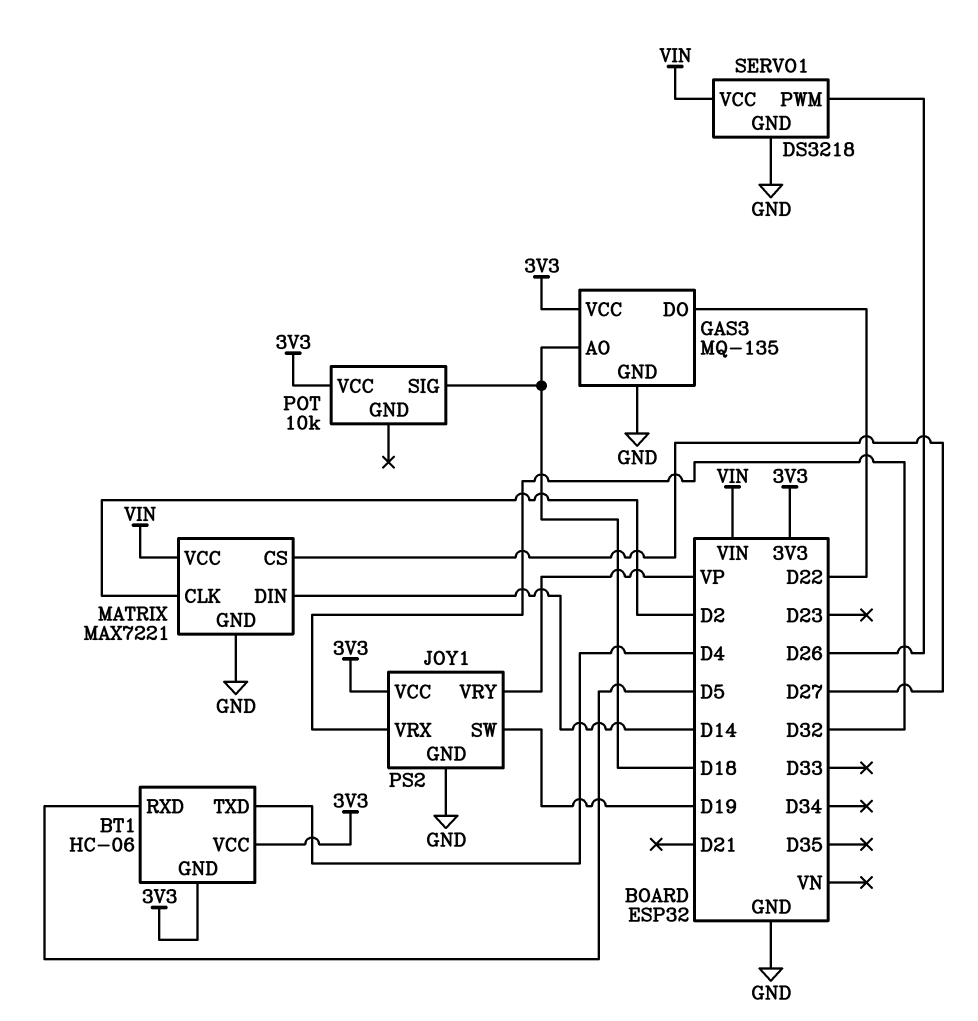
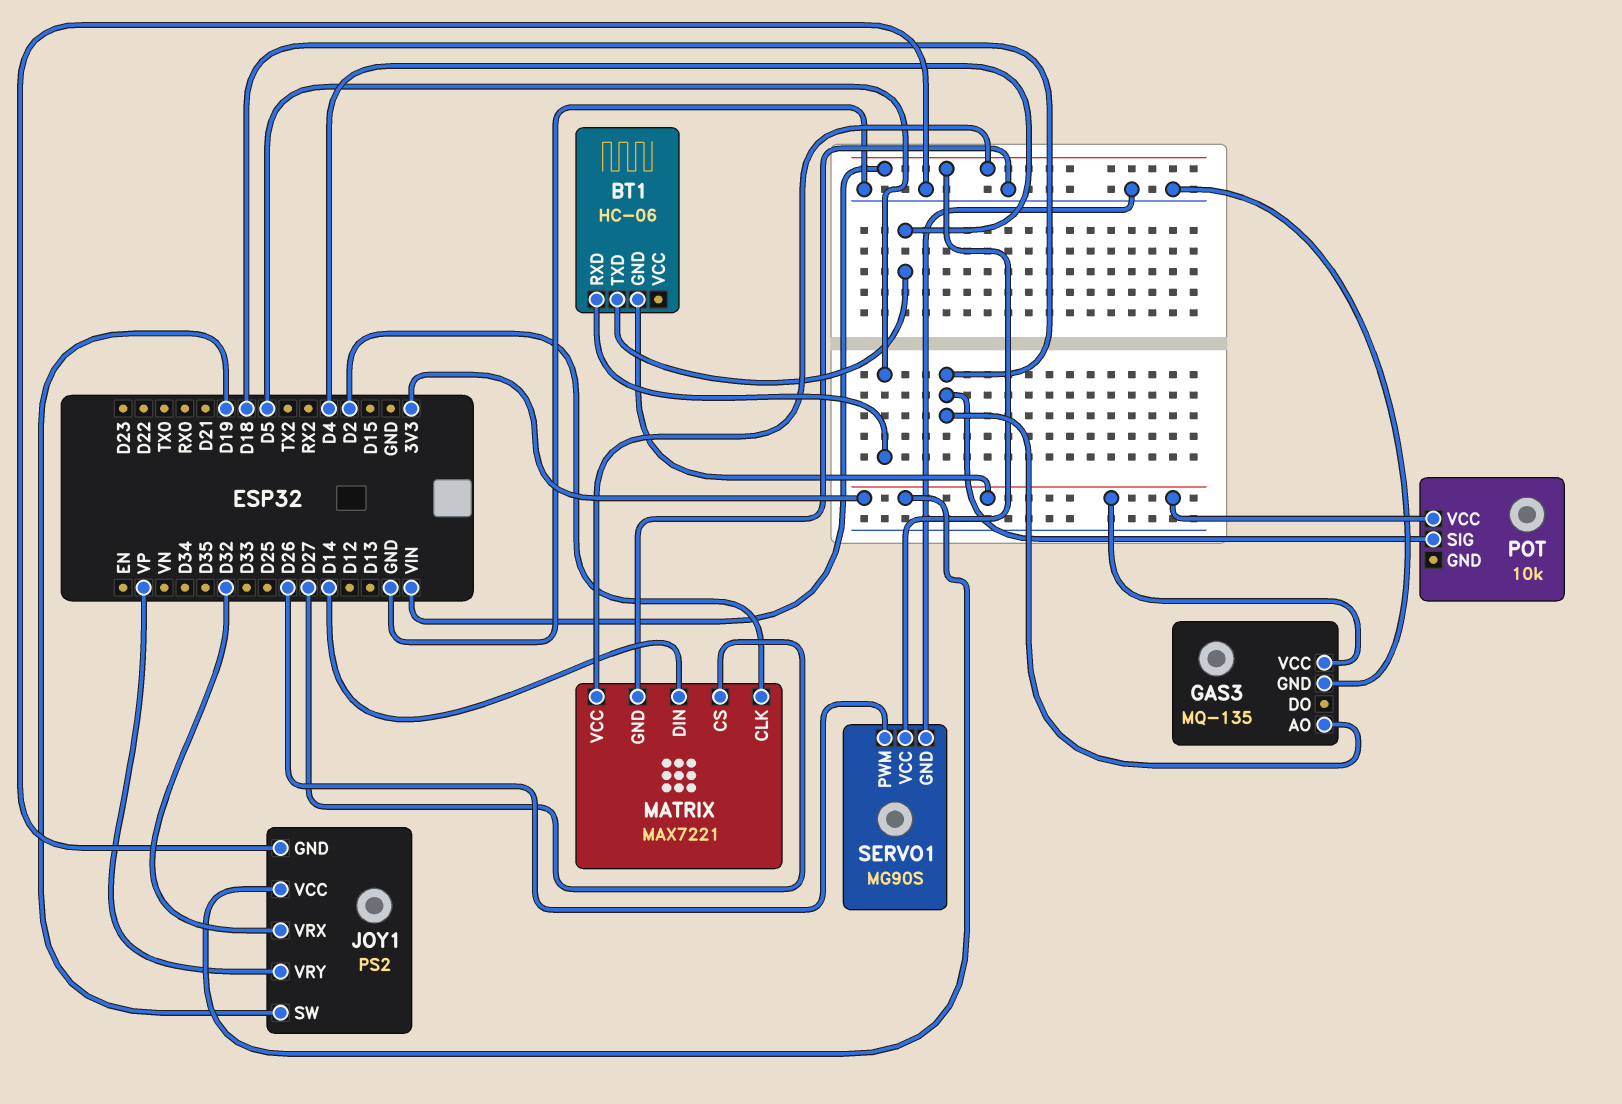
BT1 pin VCC: 3V3 -> none
GAS3 pin DO: D22 -> none
SERVO1: DS3218 -> MG90S

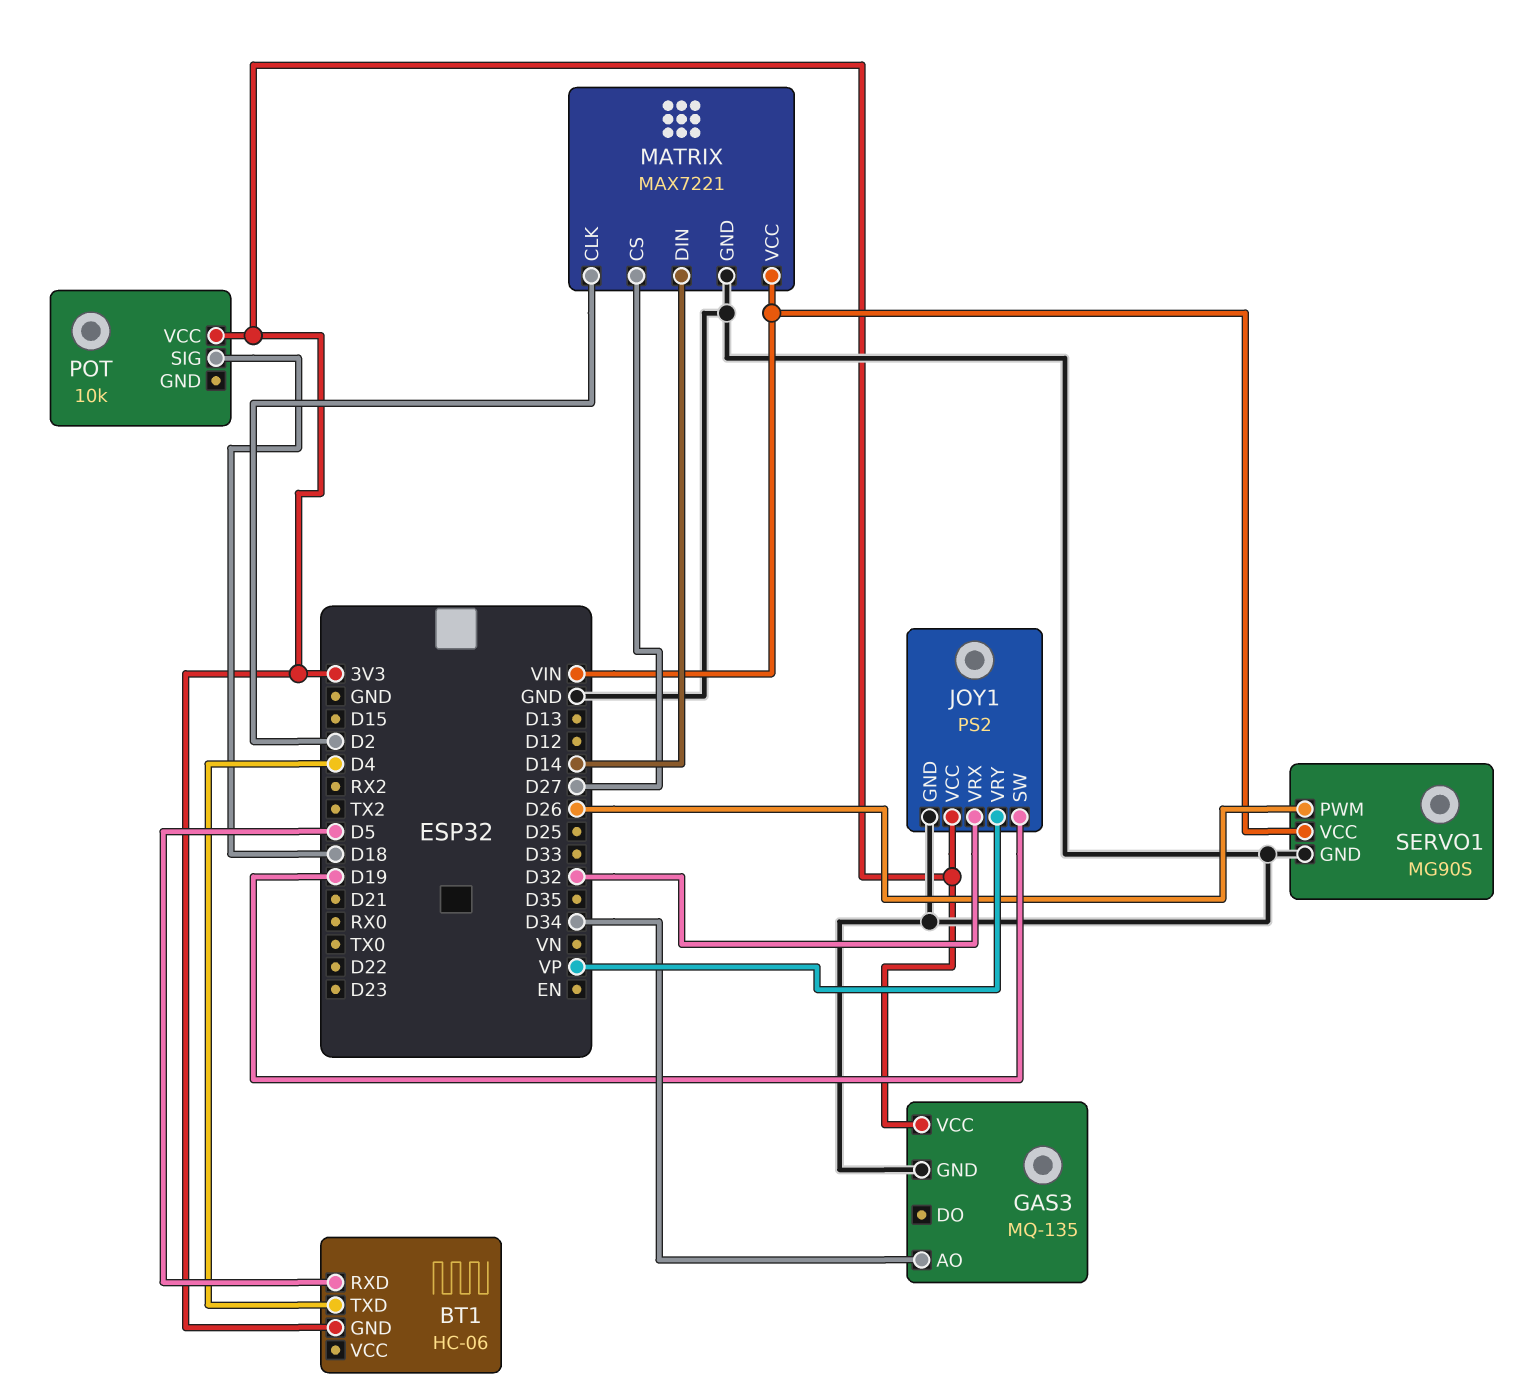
GAS3 pin AO: D18 -> D34

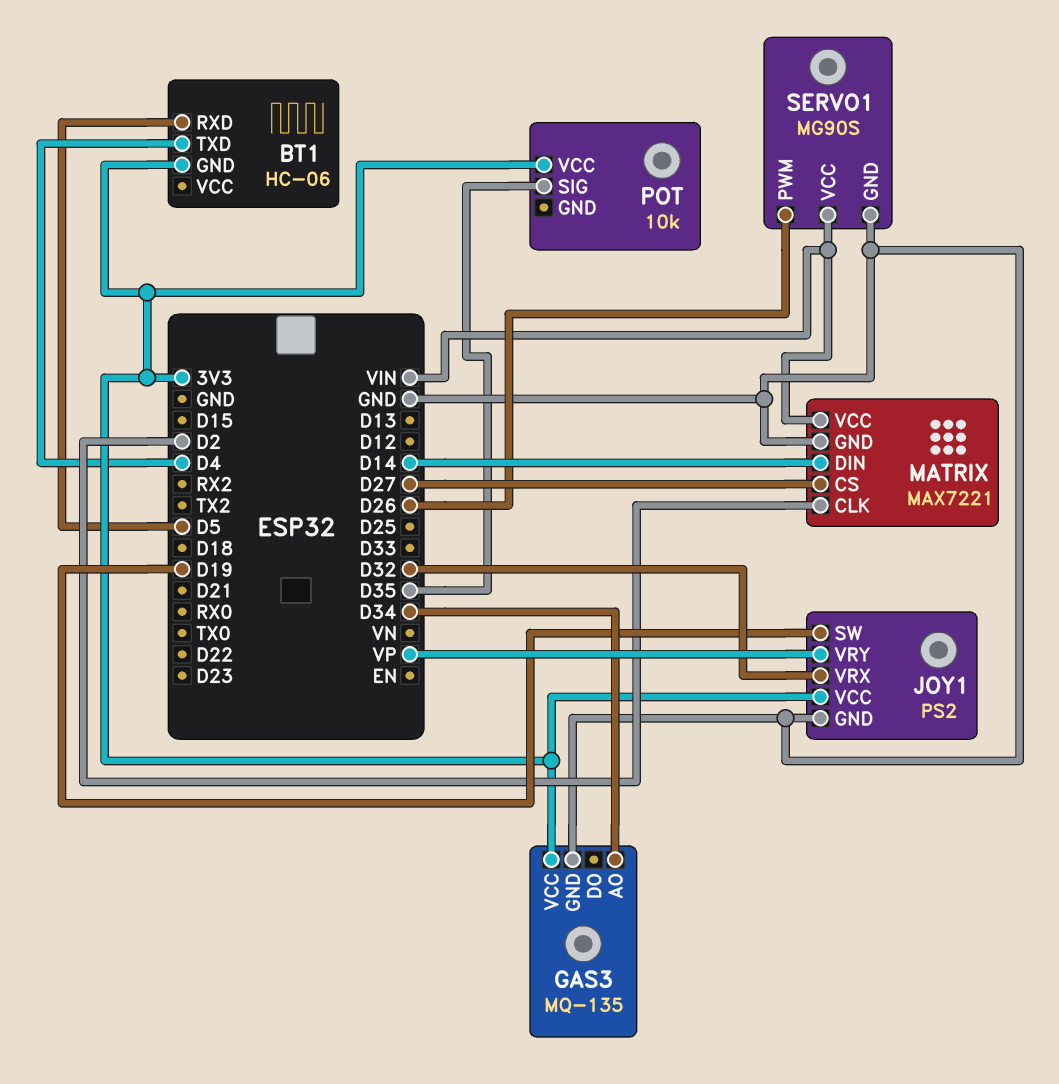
POT pin SIG: D18 -> D35

